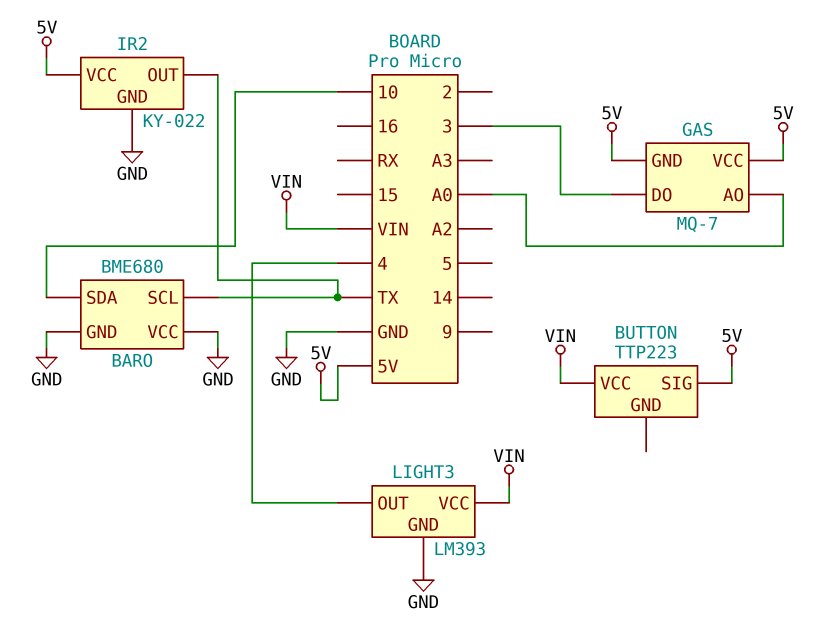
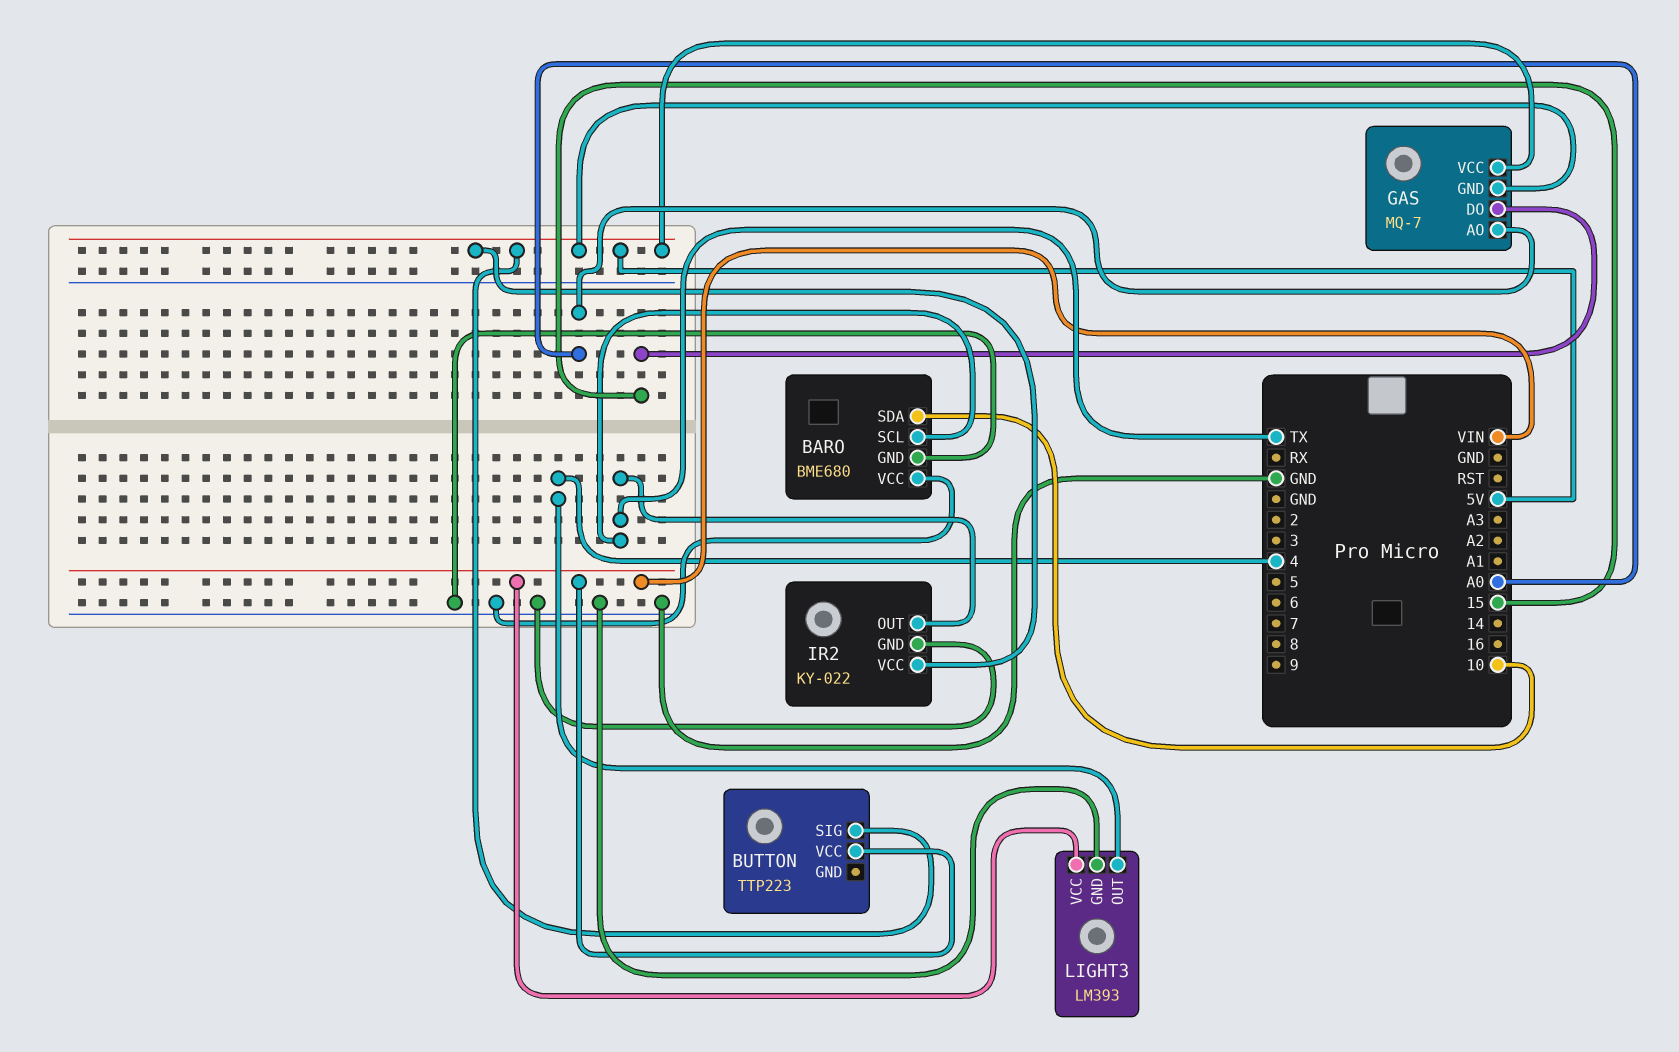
GAS pin DO: 3 -> 15

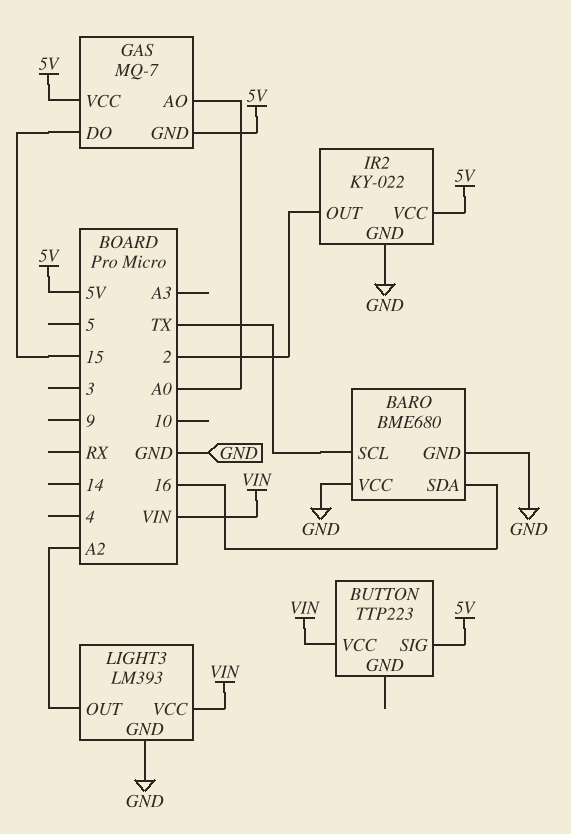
BARO pin SDA: 10 -> 16
IR2 pin OUT: TX -> 2
LIGHT3 pin OUT: 4 -> A2

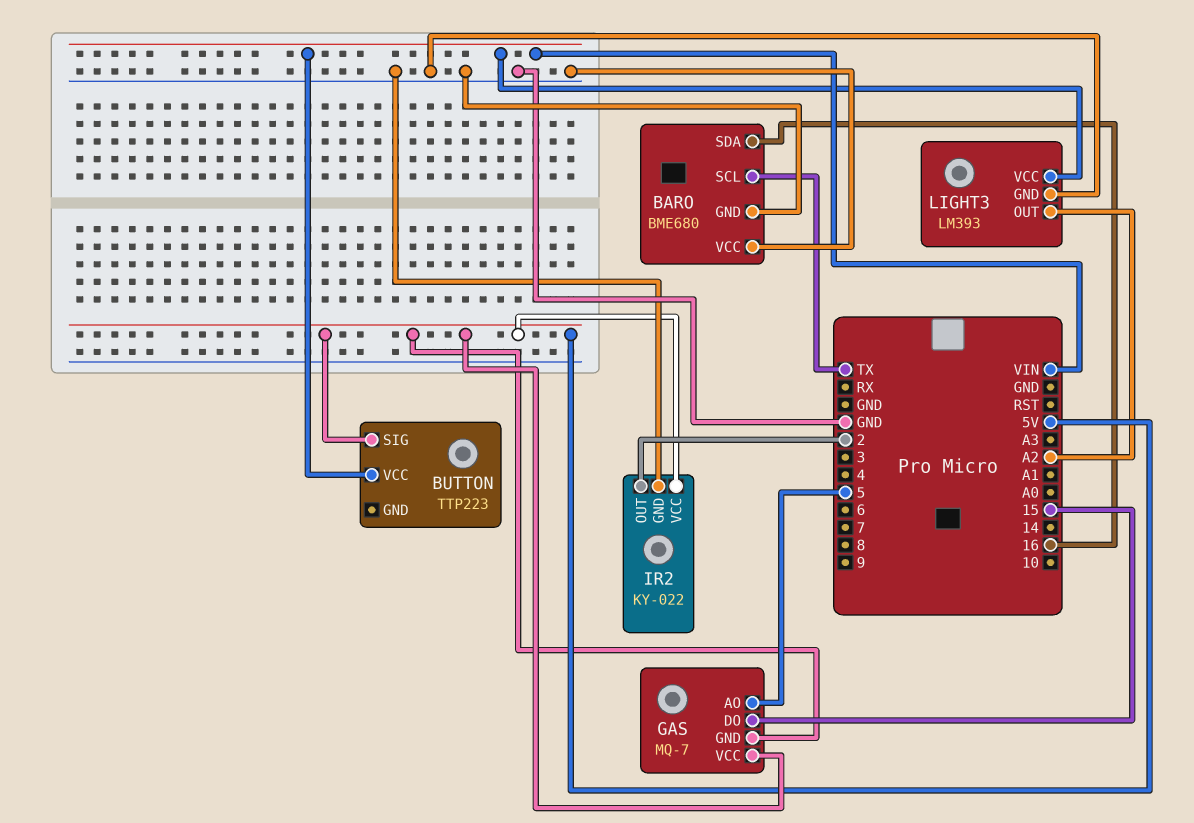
GAS pin AO: A0 -> 5

